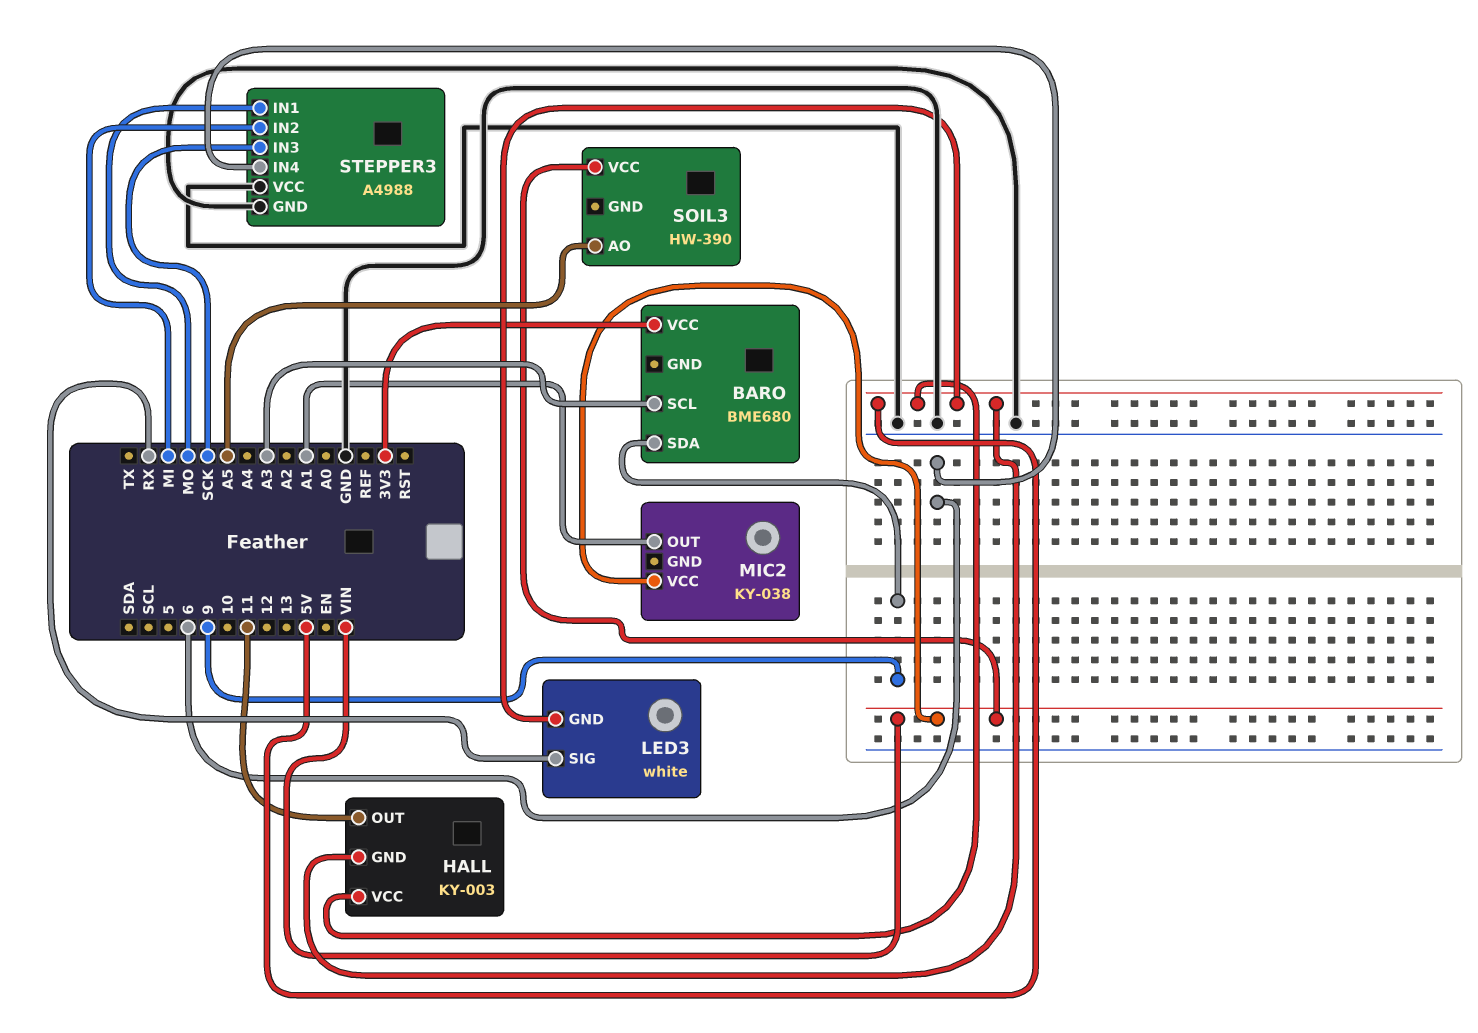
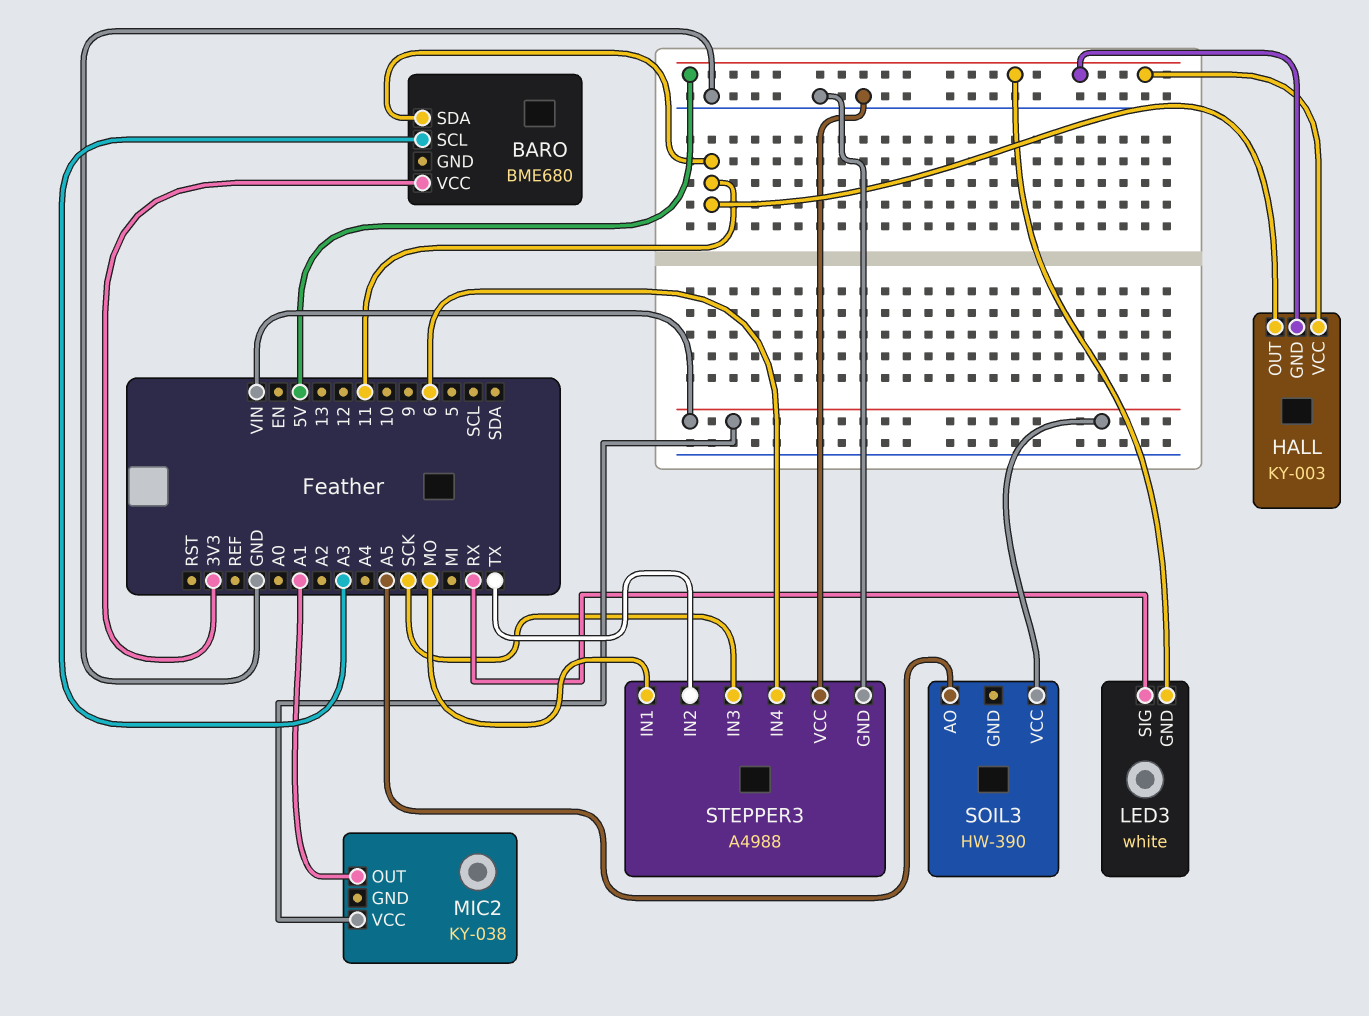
BARO pin SDA: 9 -> 11
STEPPER3 pin IN2: MI -> TX

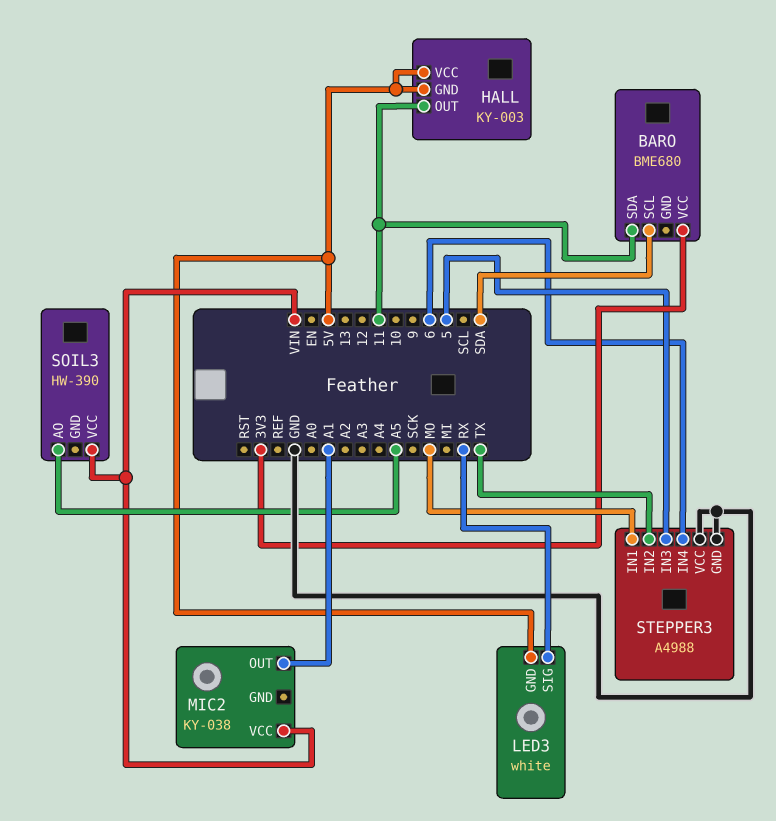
BARO pin SCL: A3 -> SDA
STEPPER3 pin IN3: SCK -> 5

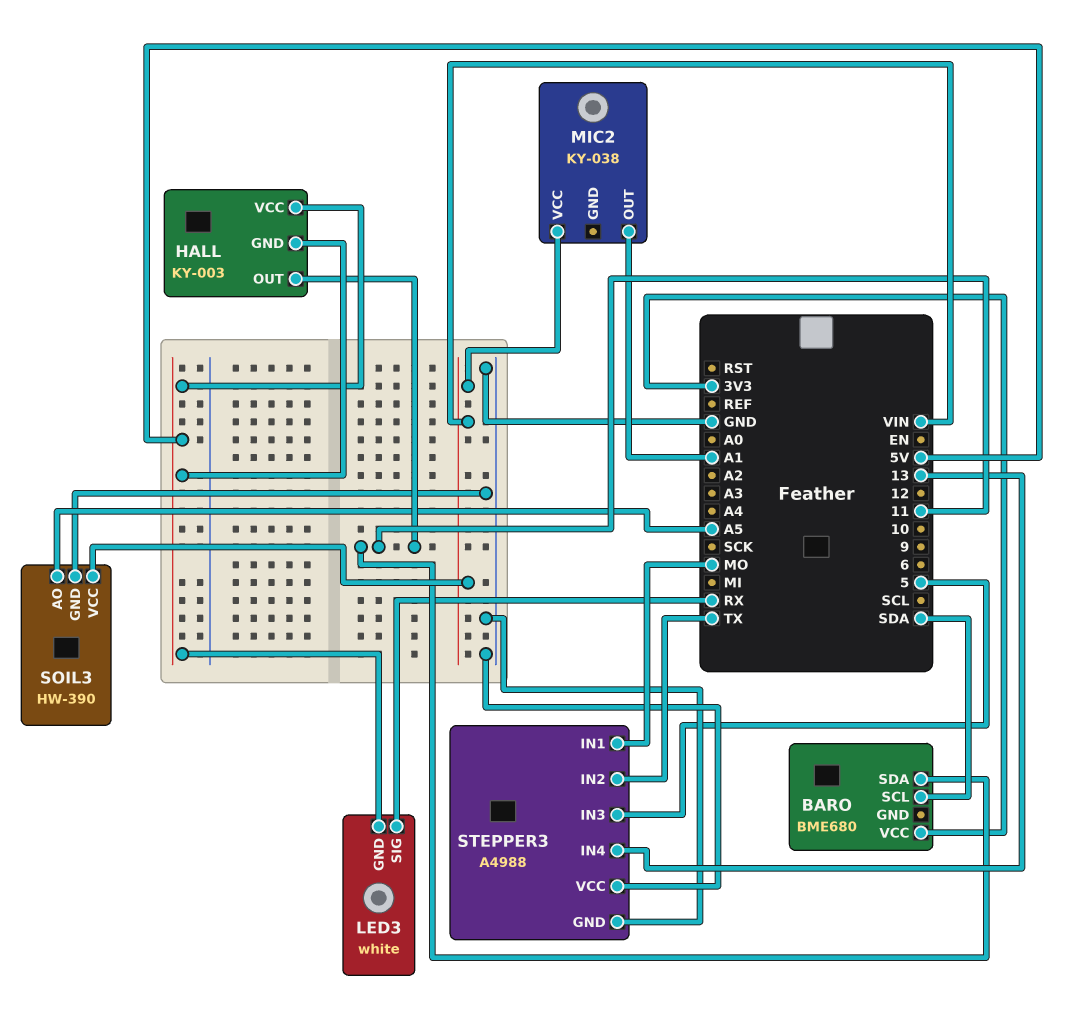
SOIL3 pin GND: none -> GND
STEPPER3 pin IN4: 6 -> 13

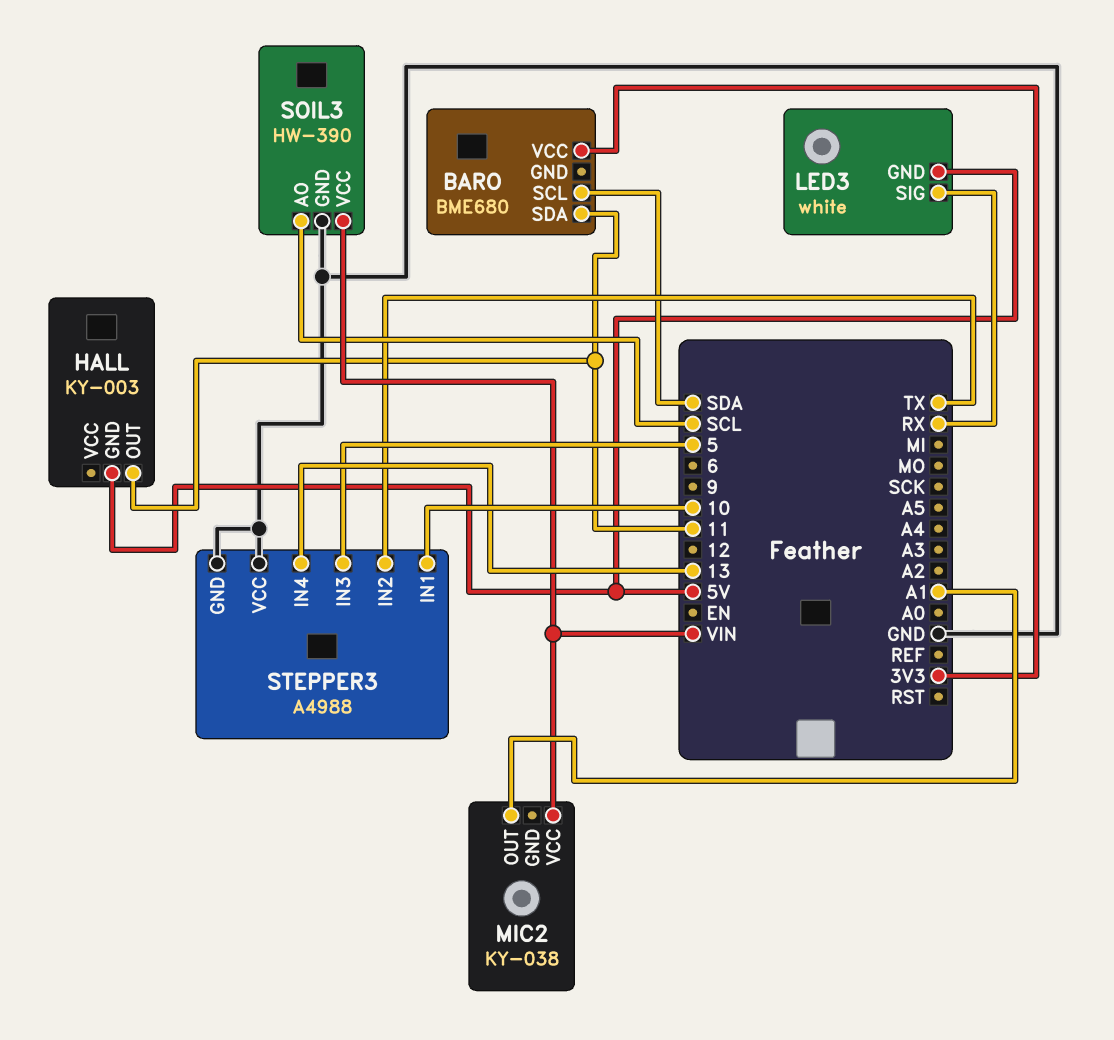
HALL pin VCC: 5V -> none
SOIL3 pin AO: A5 -> SCL
STEPPER3 pin IN1: MO -> 10

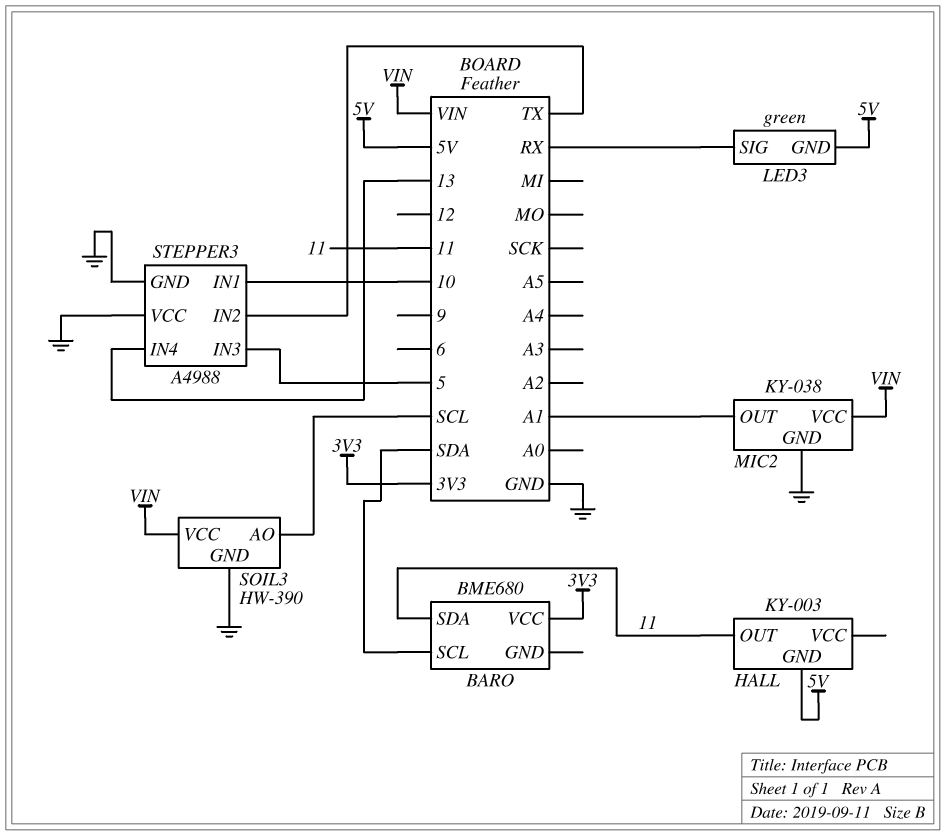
LED3: white -> green
MIC2 pin GND: none -> GND

